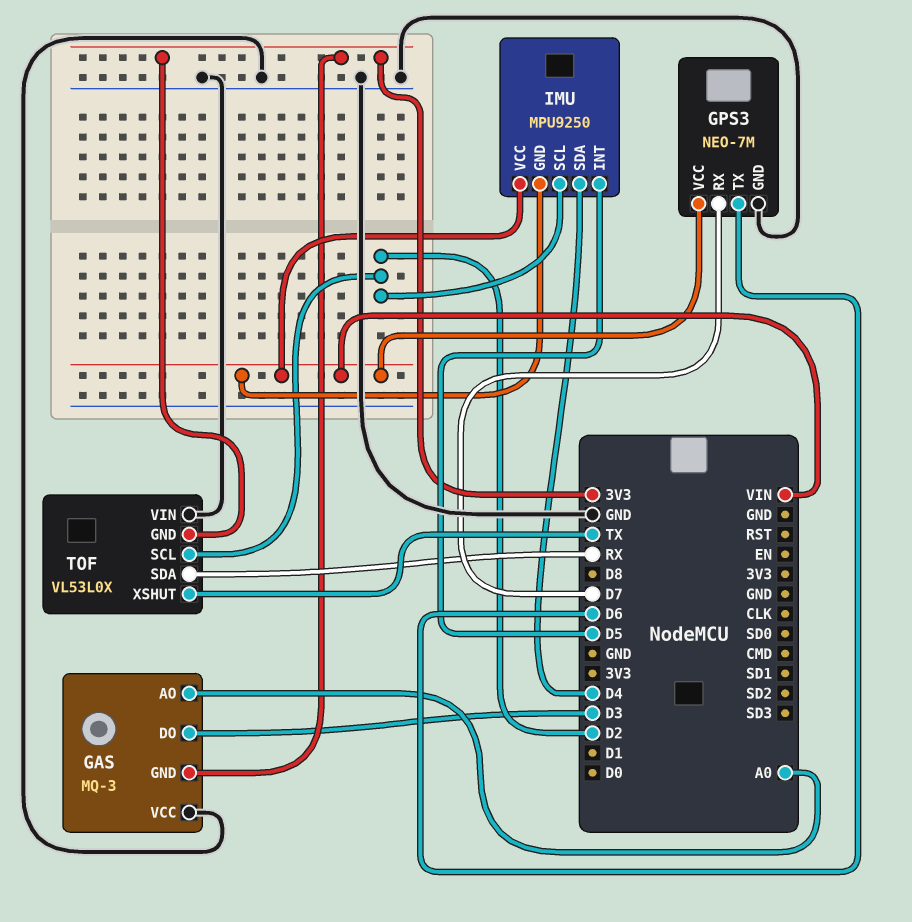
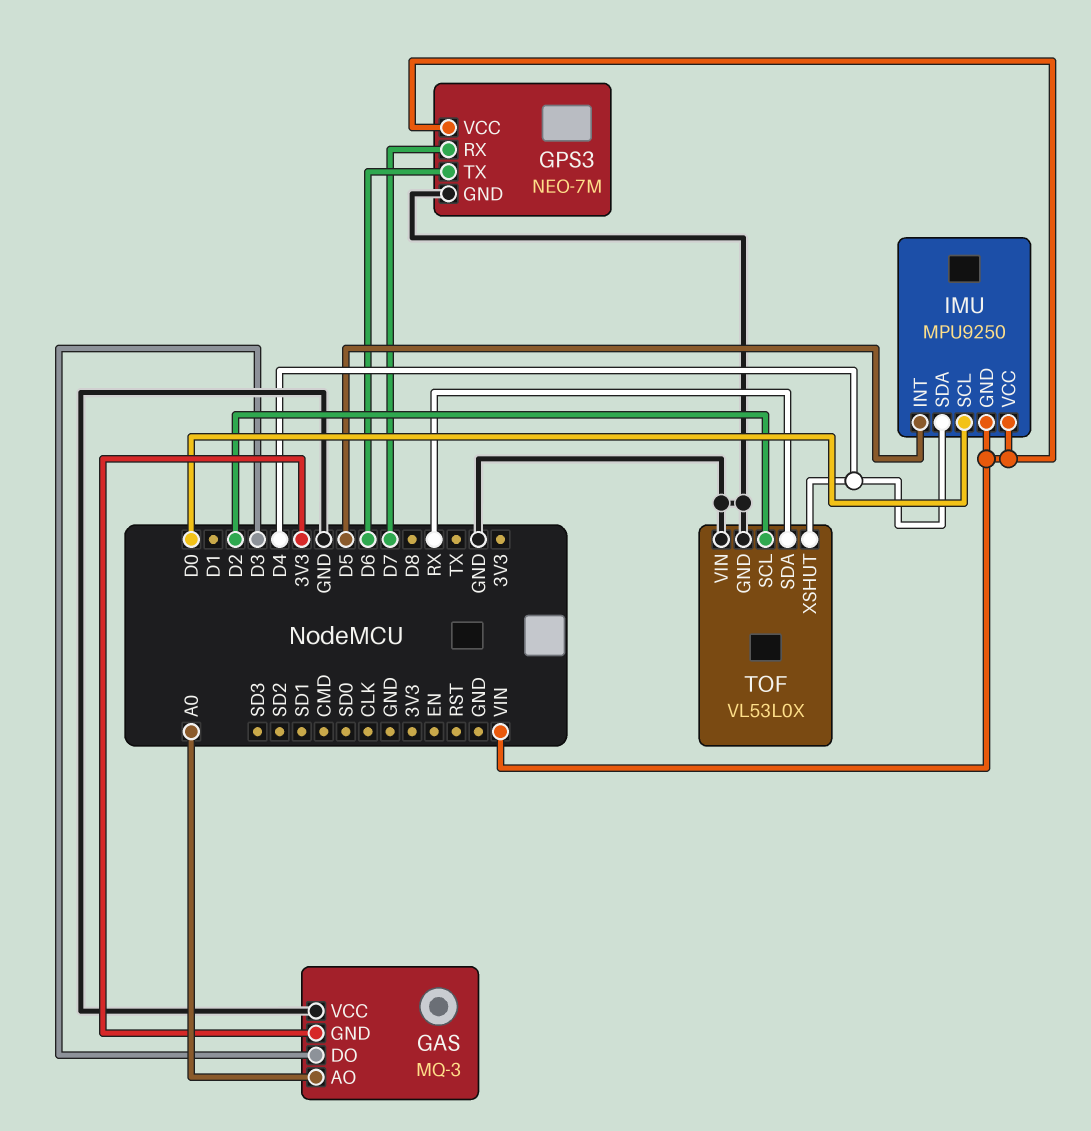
IMU pin SCL: D2 -> D0
TOF pin GND: 3V3 -> GND
TOF pin XSHUT: TX -> D4

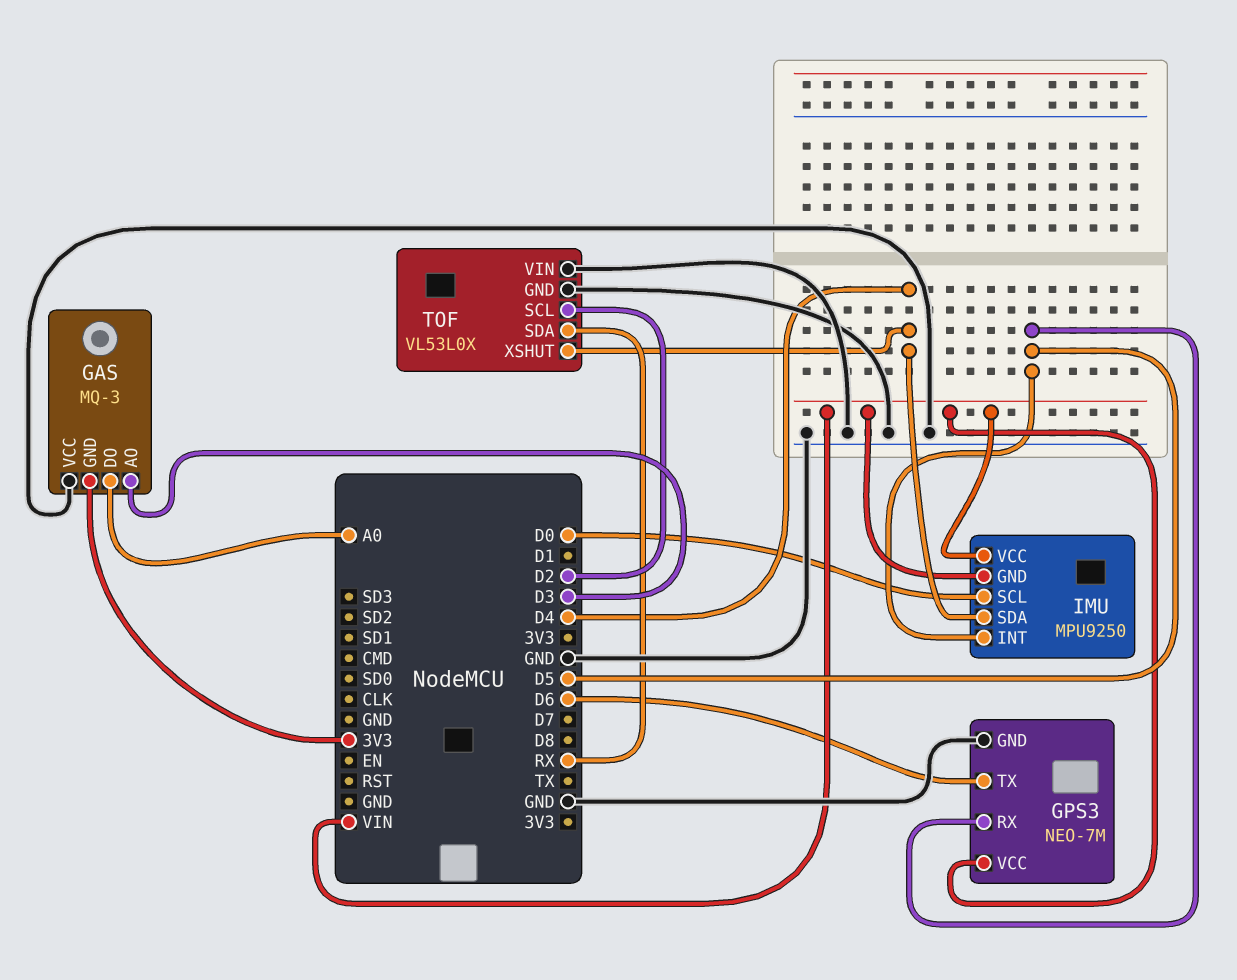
GAS pin AO: A0 -> D3
GAS pin DO: D3 -> A0
GPS3 pin RX: D7 -> D5

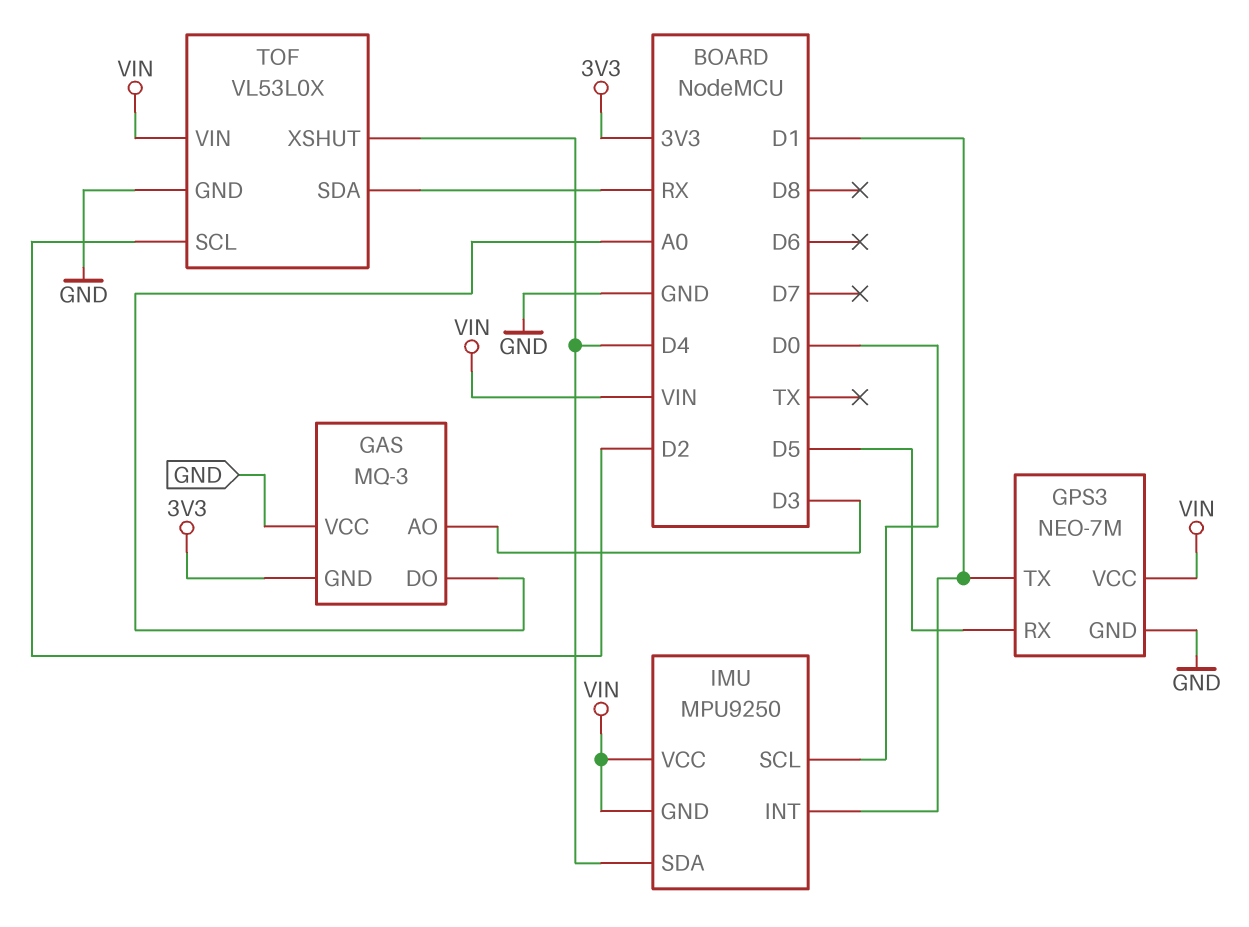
GPS3 pin TX: D6 -> D1
IMU pin INT: D5 -> D1
TOF pin VIN: GND -> VIN

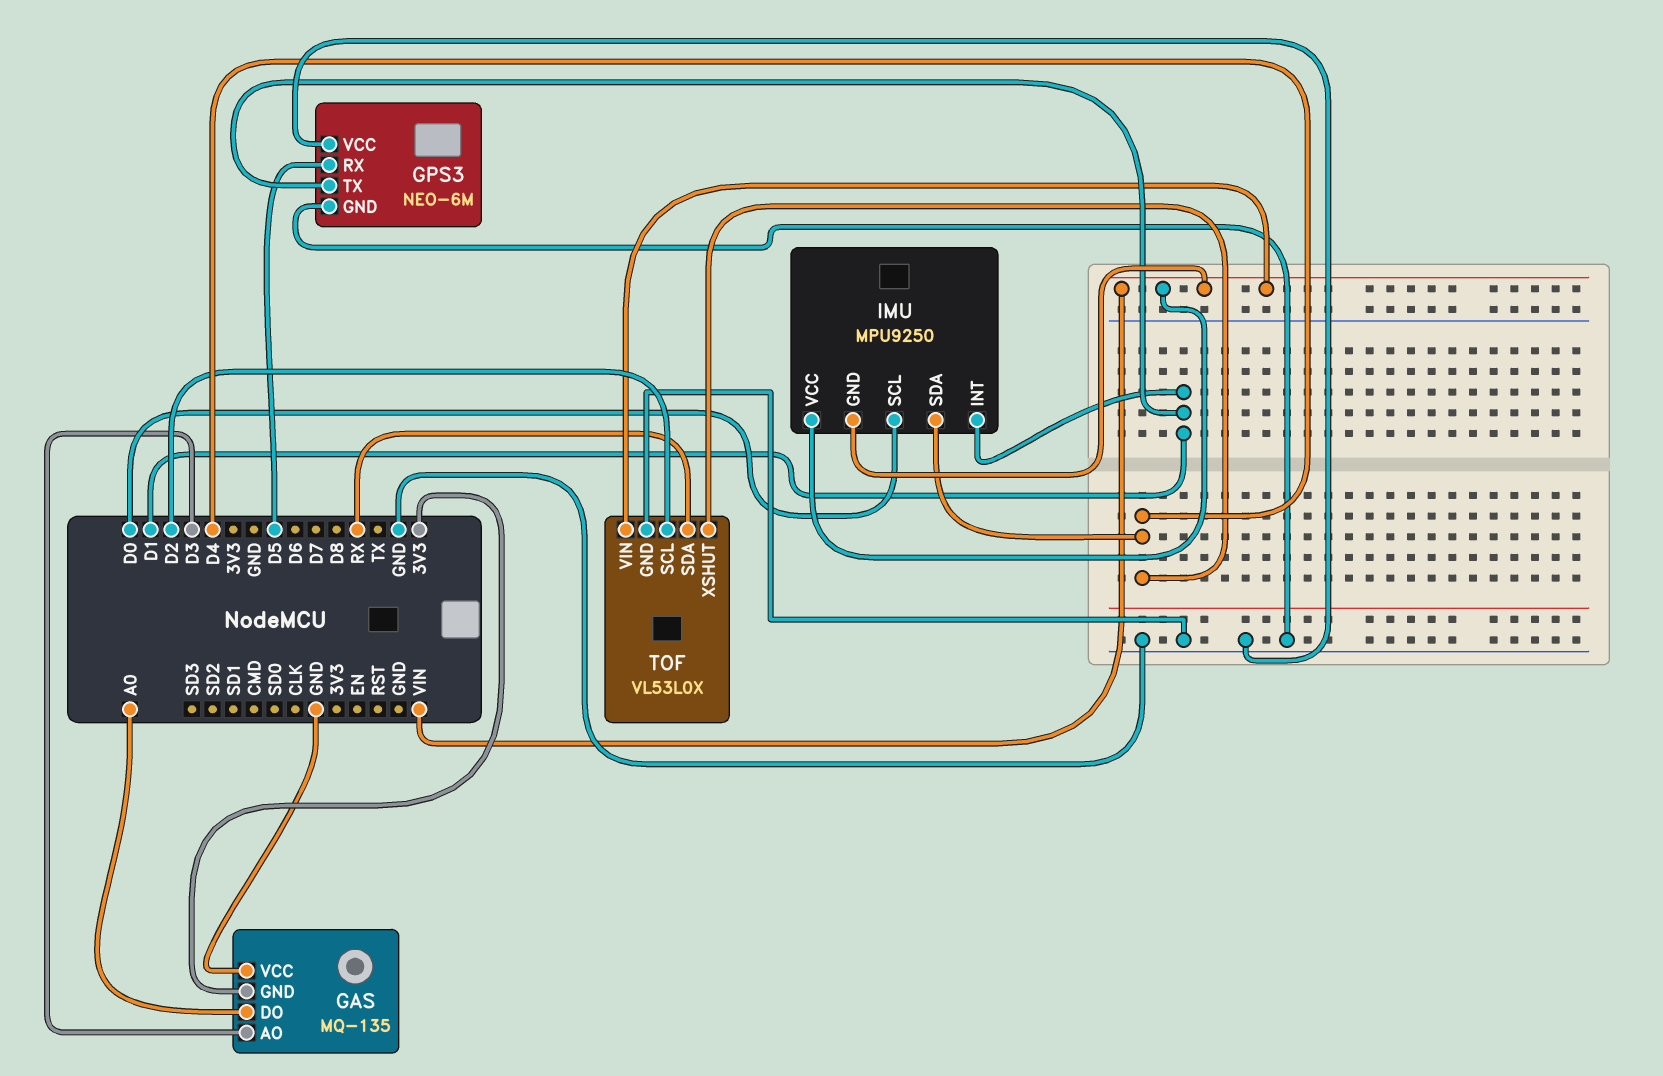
GAS: MQ-3 -> MQ-135
GPS3: NEO-7M -> NEO-6M
GPS3 pin VCC: VIN -> GND

